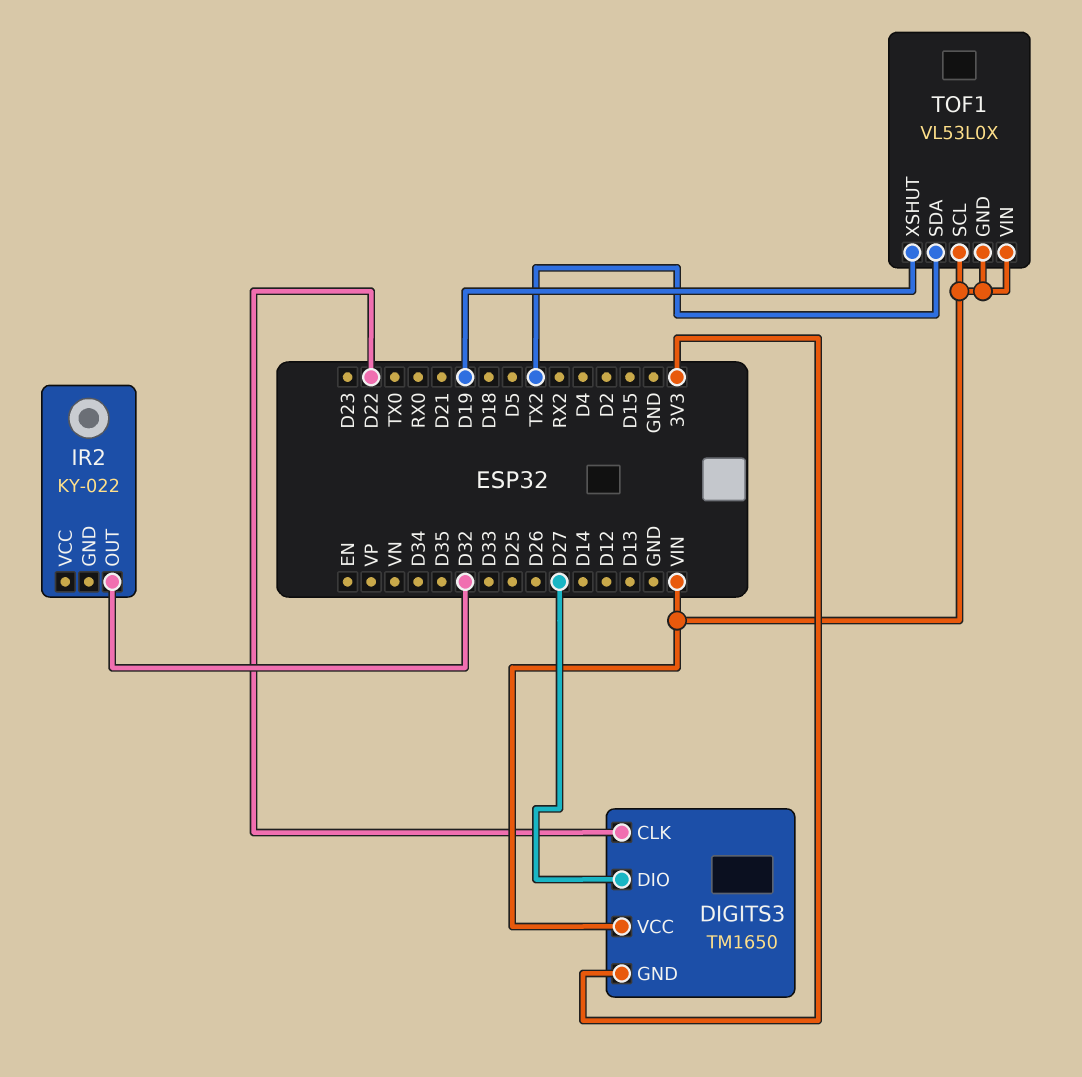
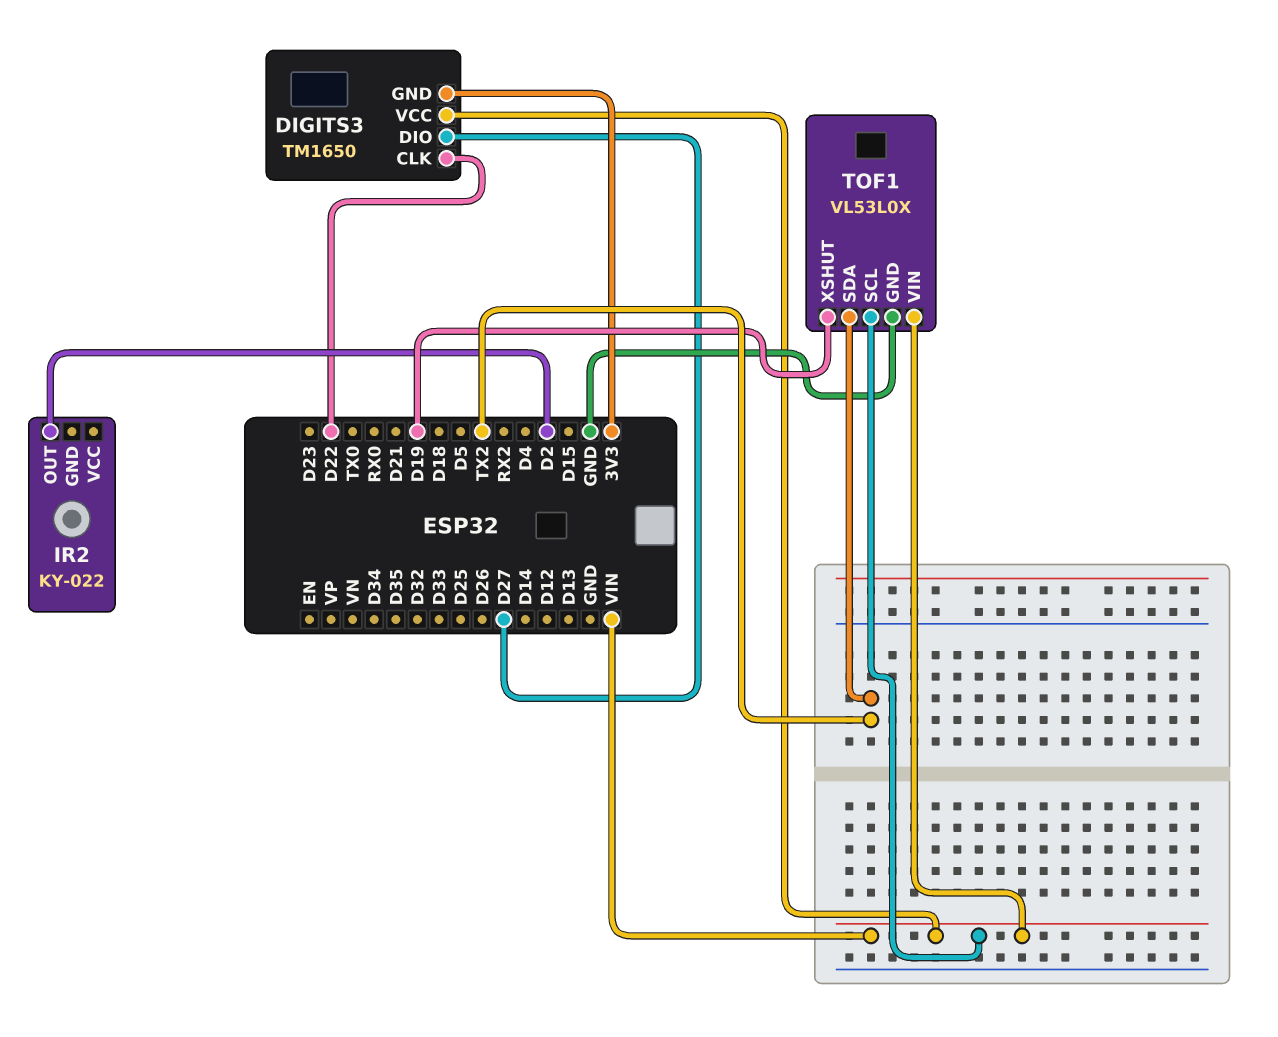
IR2 pin OUT: D32 -> D2
TOF1 pin GND: VIN -> GND

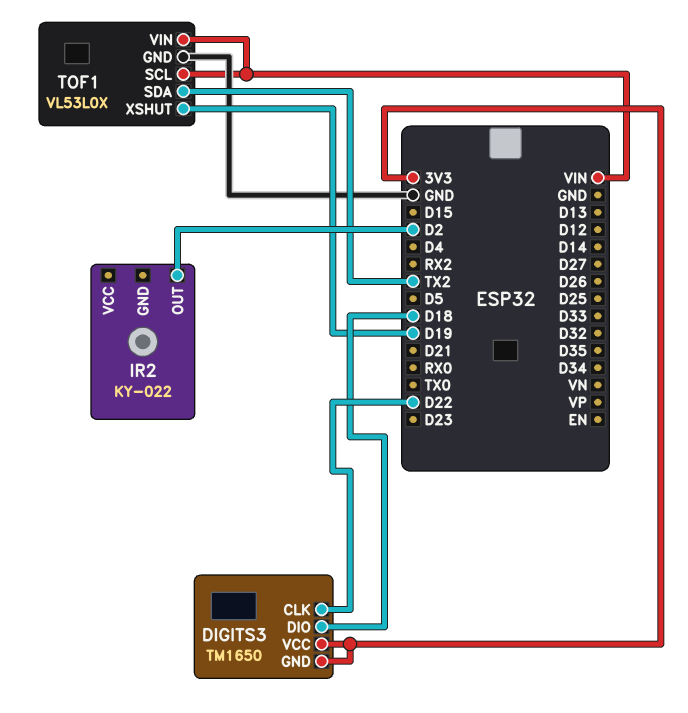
DIGITS3 pin DIO: D27 -> D18
DIGITS3 pin VCC: VIN -> 3V3

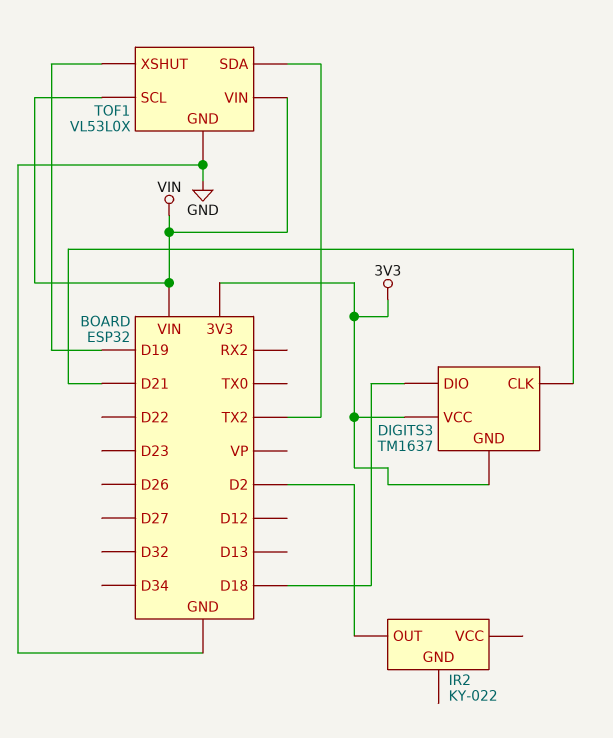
DIGITS3: TM1650 -> TM1637
DIGITS3 pin CLK: D22 -> D21

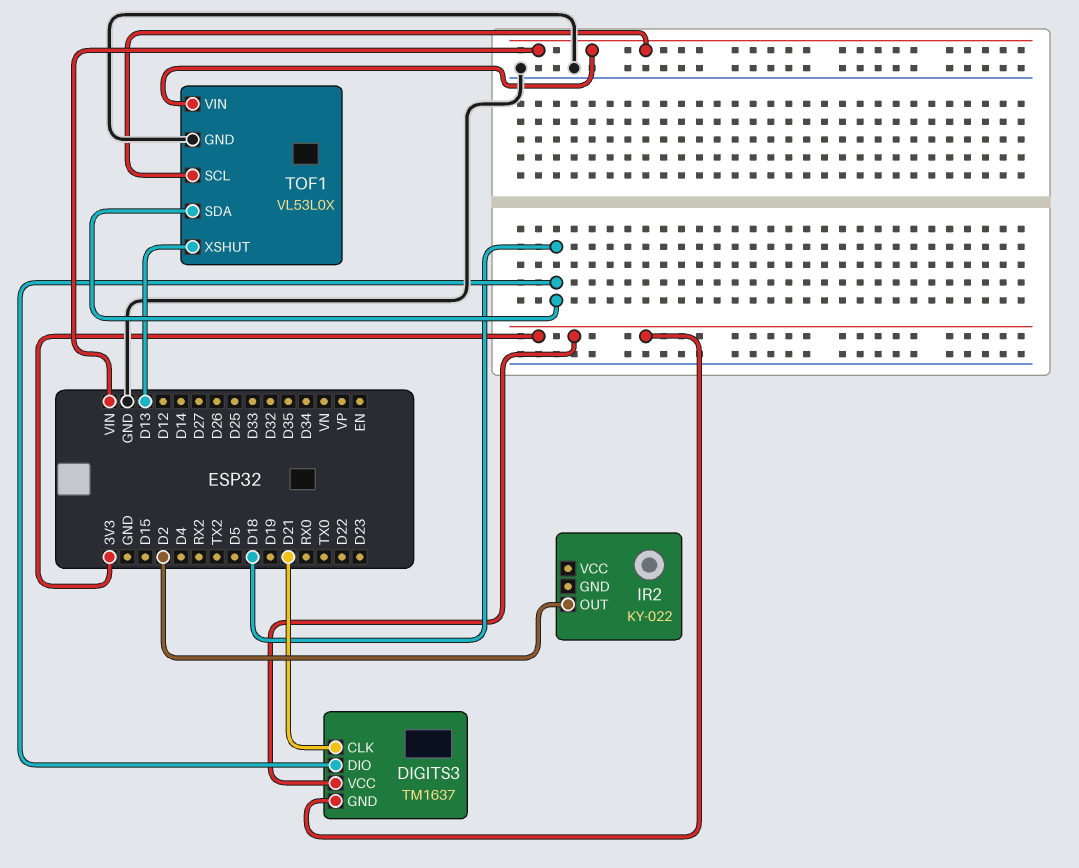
TOF1 pin SDA: TX2 -> D18
TOF1 pin XSHUT: D19 -> D13

